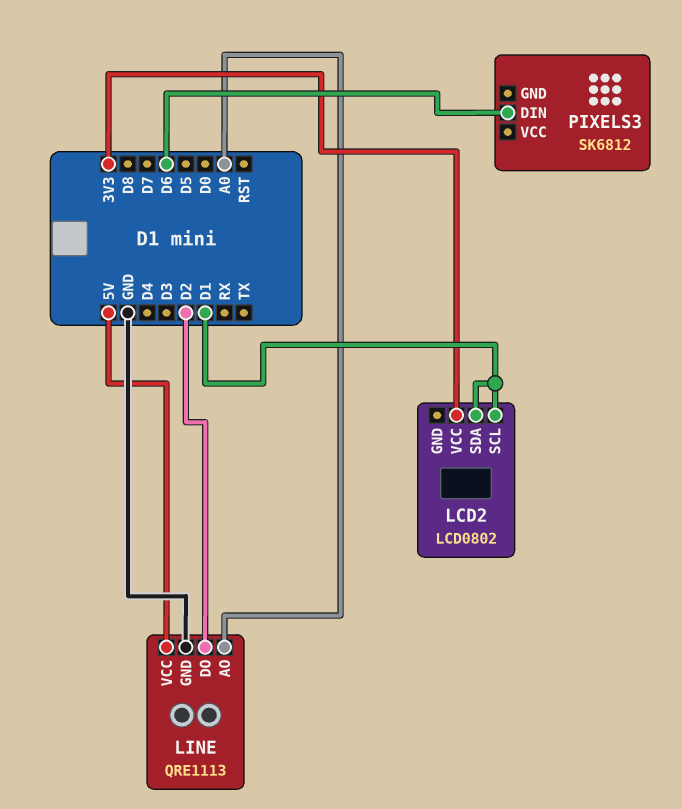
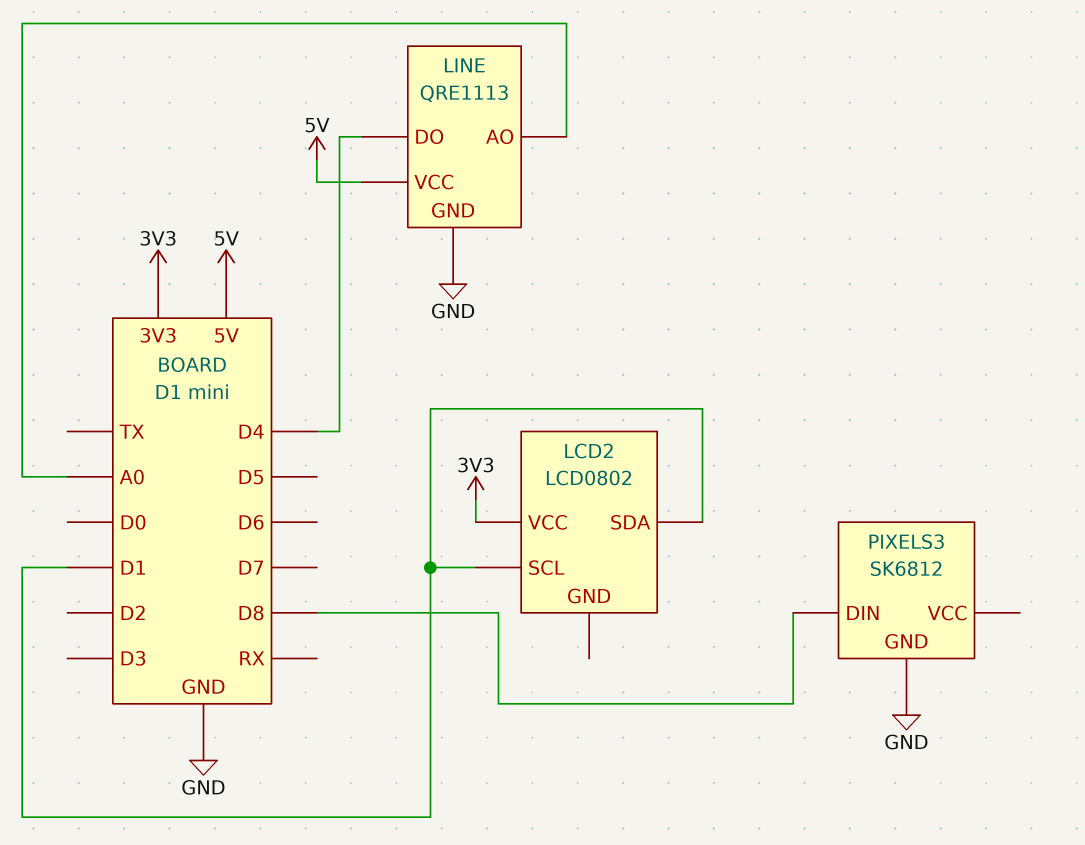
LINE pin DO: D2 -> D4
PIXELS3 pin DIN: D6 -> D8
PIXELS3 pin GND: none -> GND

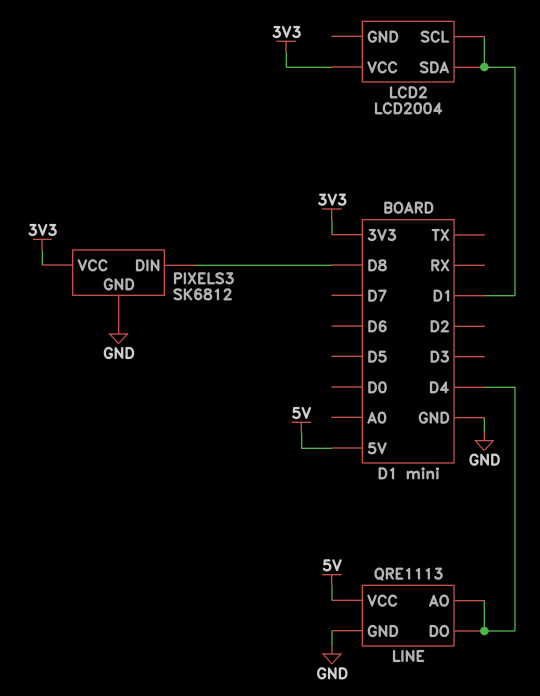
LCD2: LCD0802 -> LCD2004
LINE pin AO: A0 -> D4
PIXELS3 pin VCC: none -> 3V3

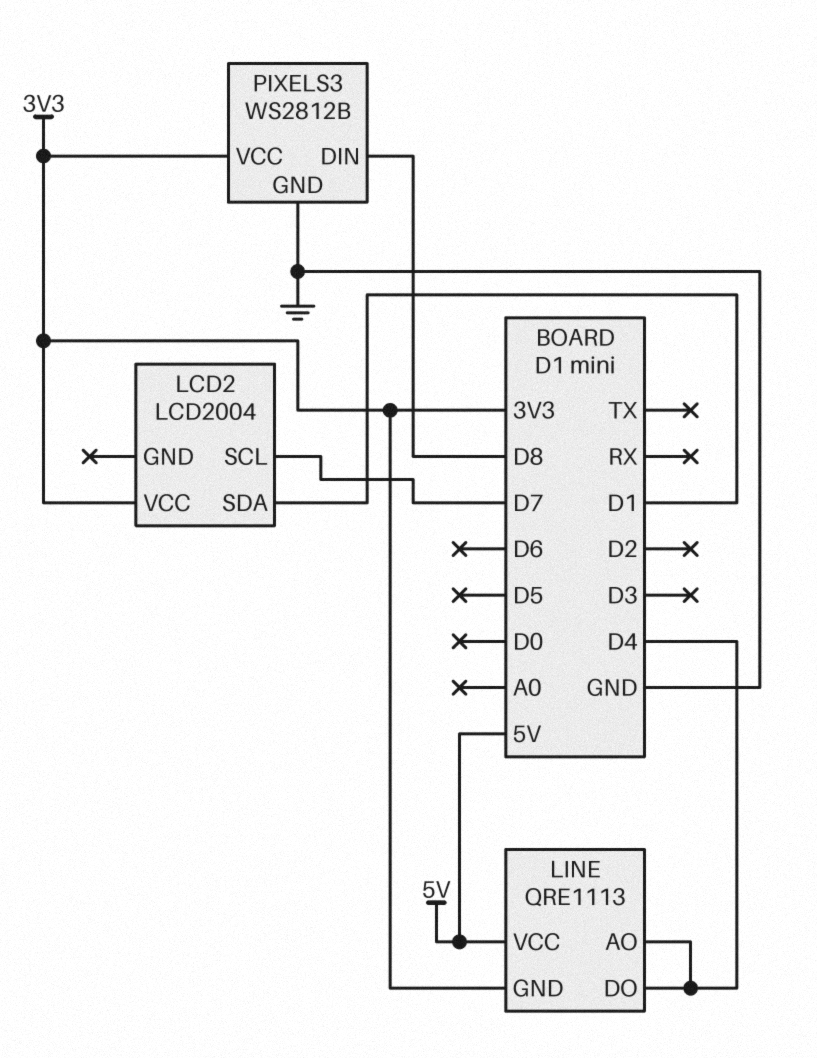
LCD2 pin SCL: D1 -> D7
LINE pin GND: GND -> 3V3
PIXELS3: SK6812 -> WS2812B

